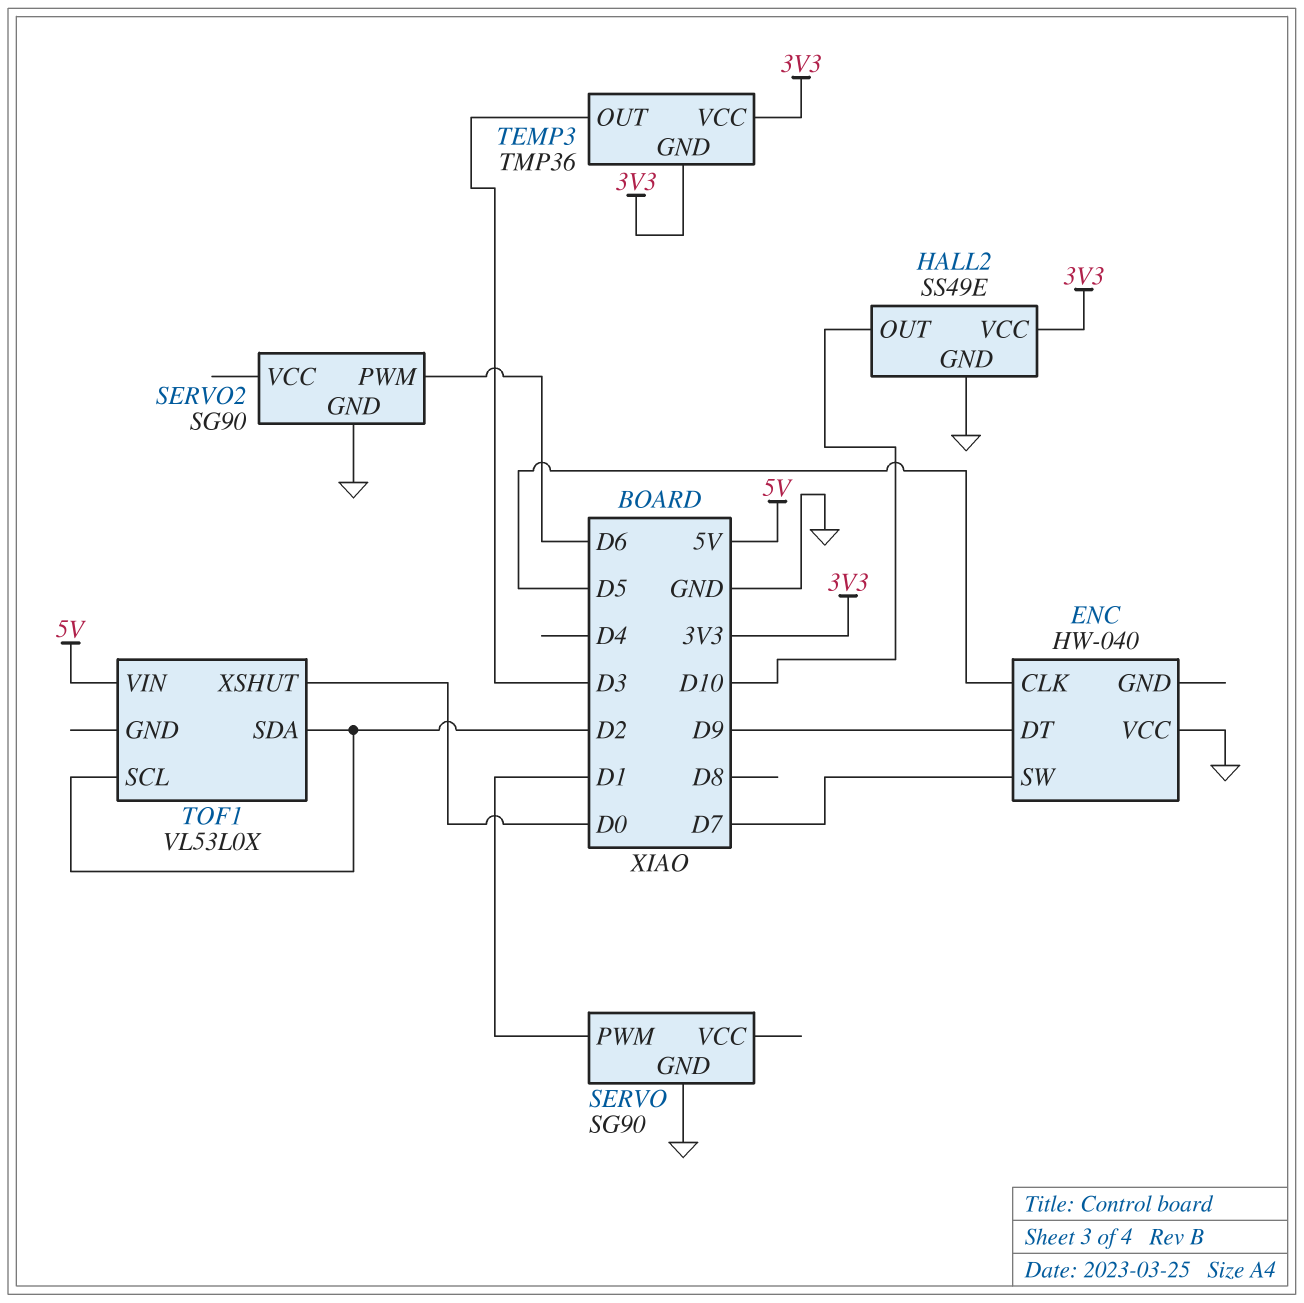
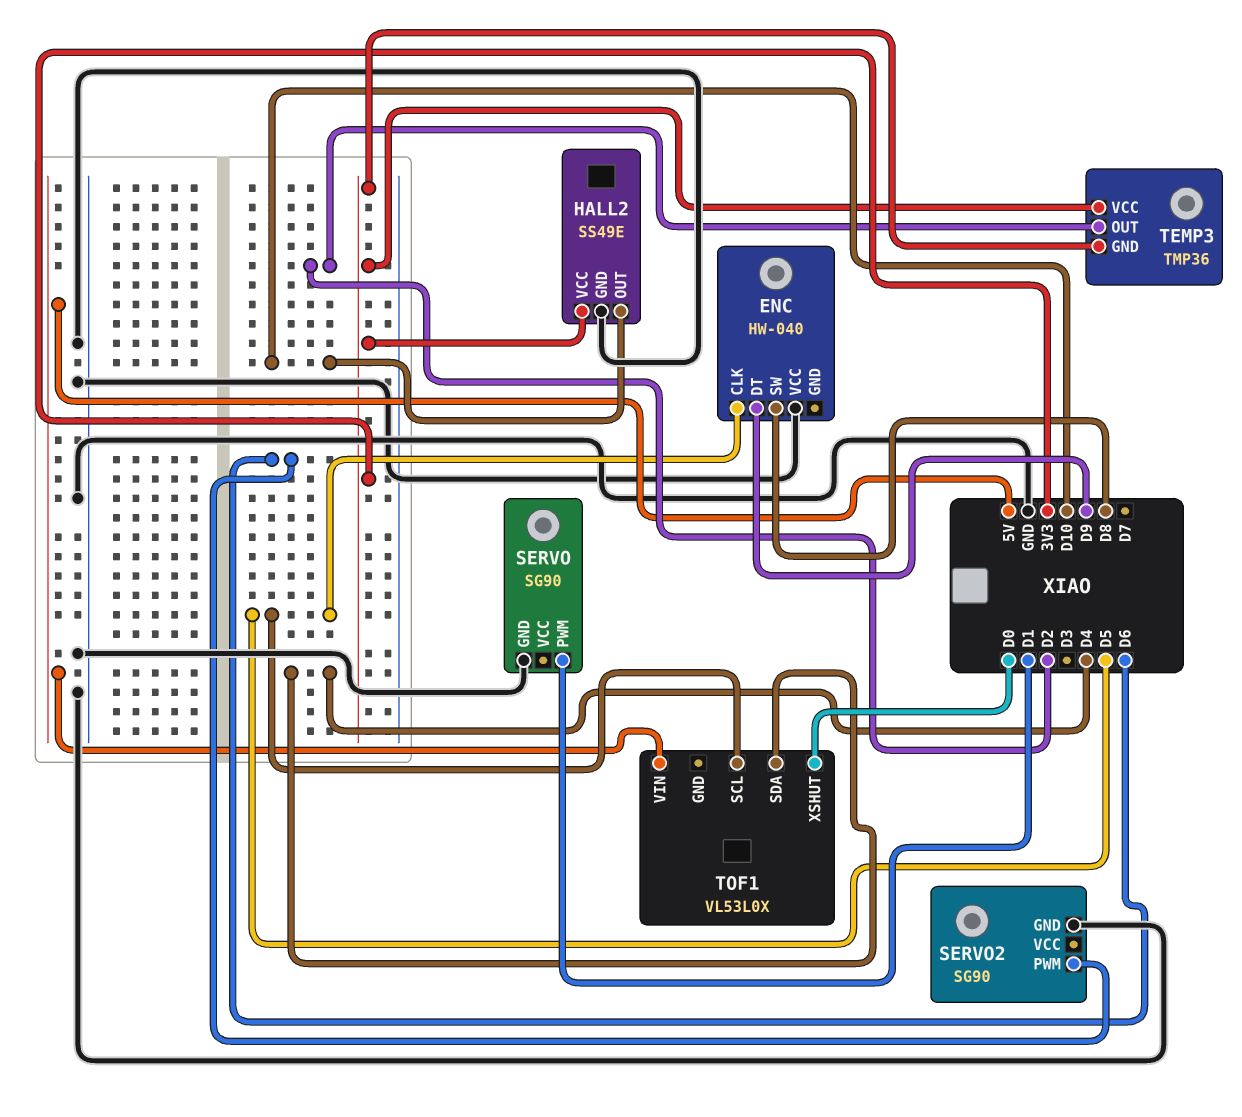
ENC pin SW: D7 -> D8
TEMP3 pin OUT: D3 -> D2
TOF1 pin SCL: D2 -> D5
TOF1 pin SDA: D2 -> D4

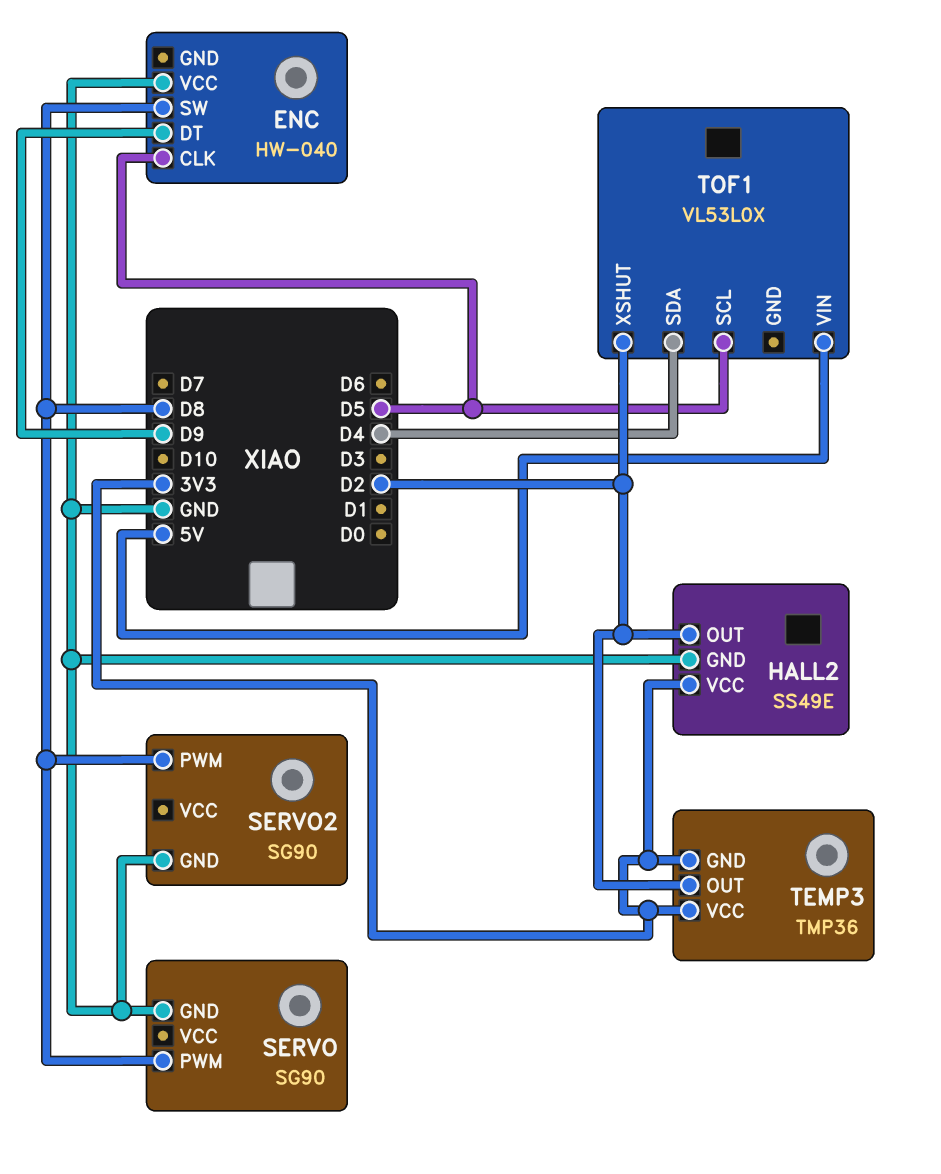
HALL2 pin OUT: D10 -> D2
SERVO pin PWM: D1 -> D8
SERVO2 pin PWM: D6 -> D8
TOF1 pin XSHUT: D0 -> D2

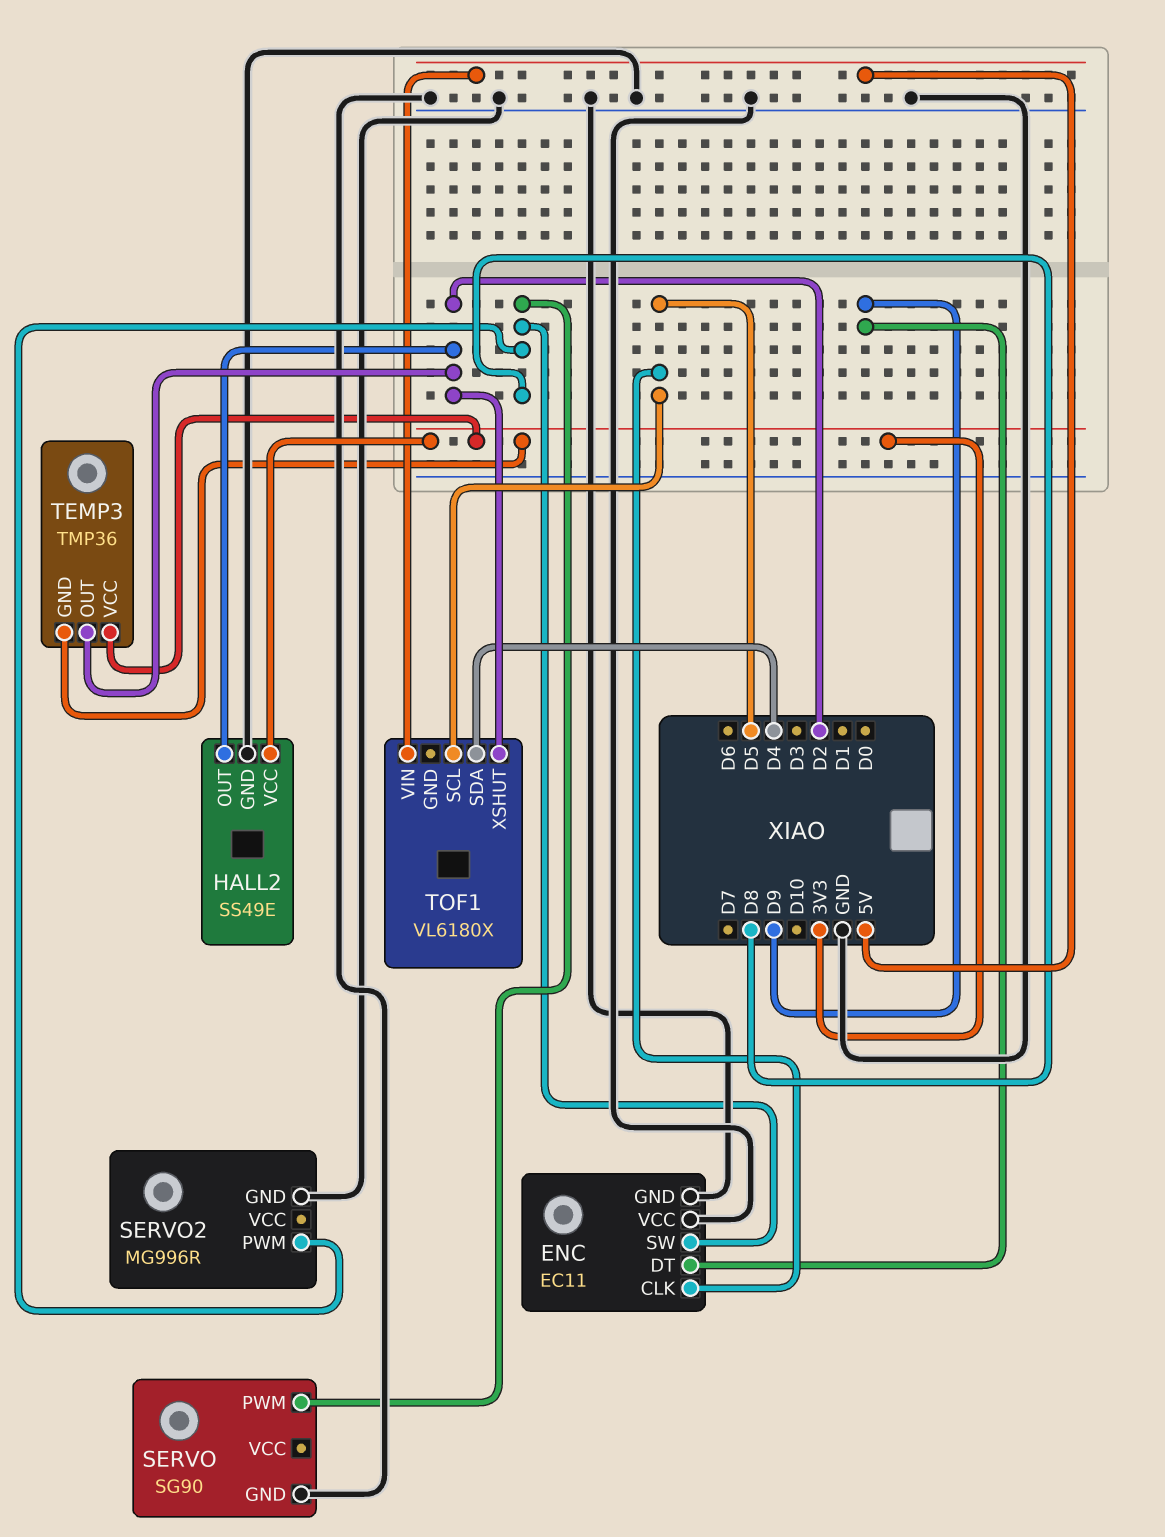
ENC: HW-040 -> EC11
ENC pin GND: none -> GND
SERVO2: SG90 -> MG996R
TOF1: VL53L0X -> VL6180X

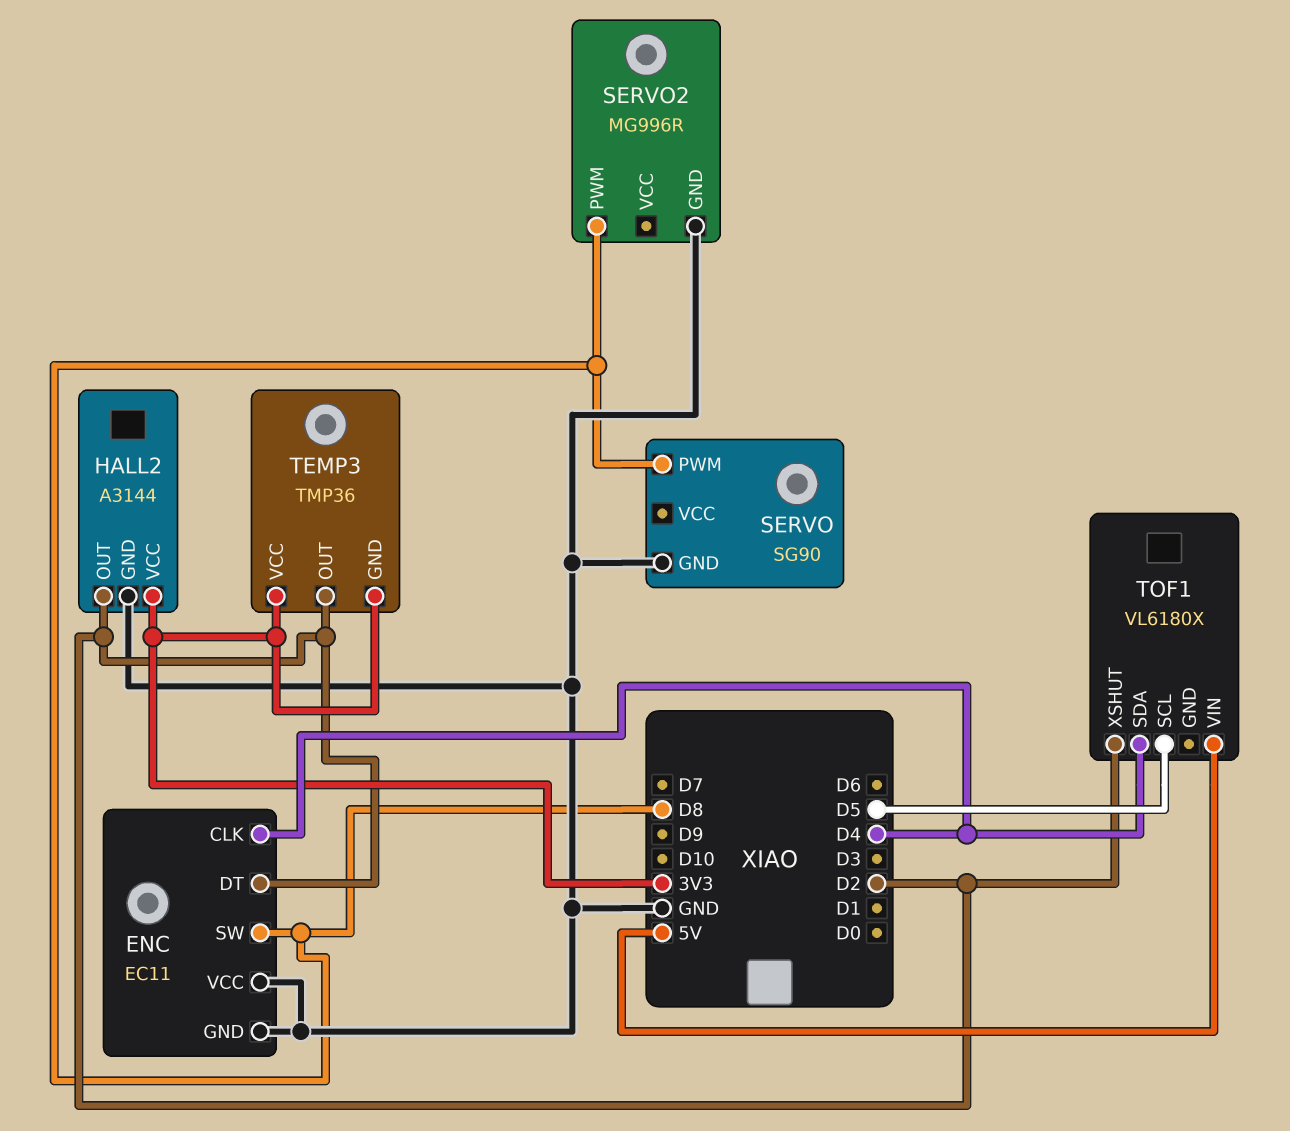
ENC pin CLK: D5 -> D4
ENC pin DT: D9 -> D2
HALL2: SS49E -> A3144

